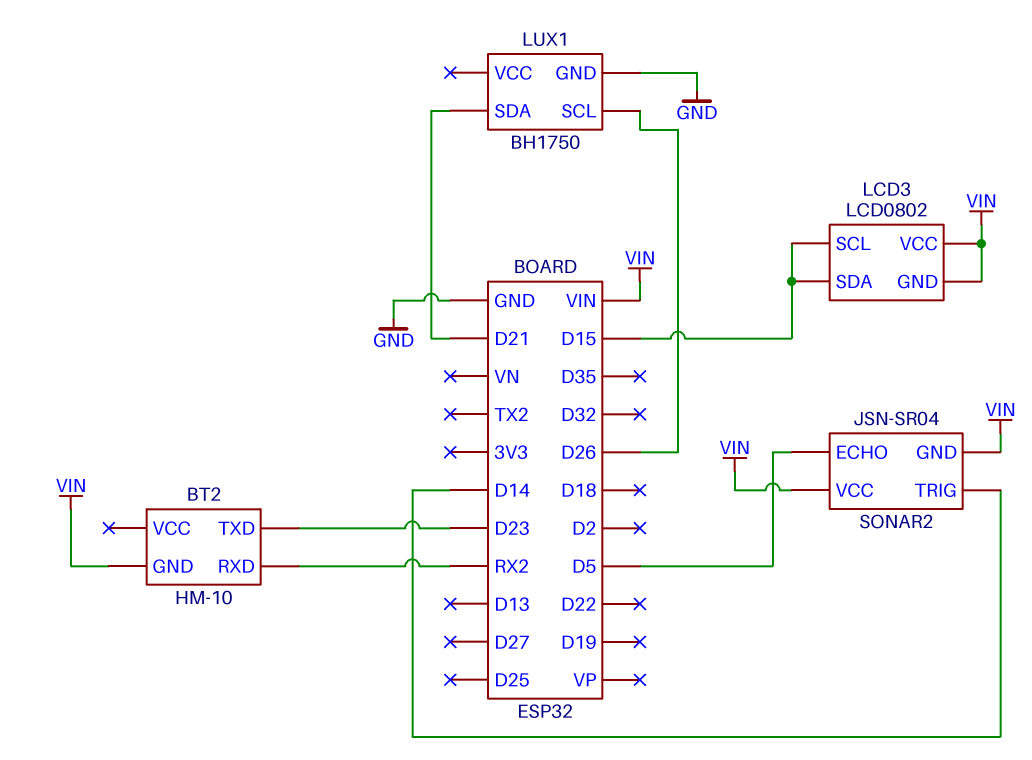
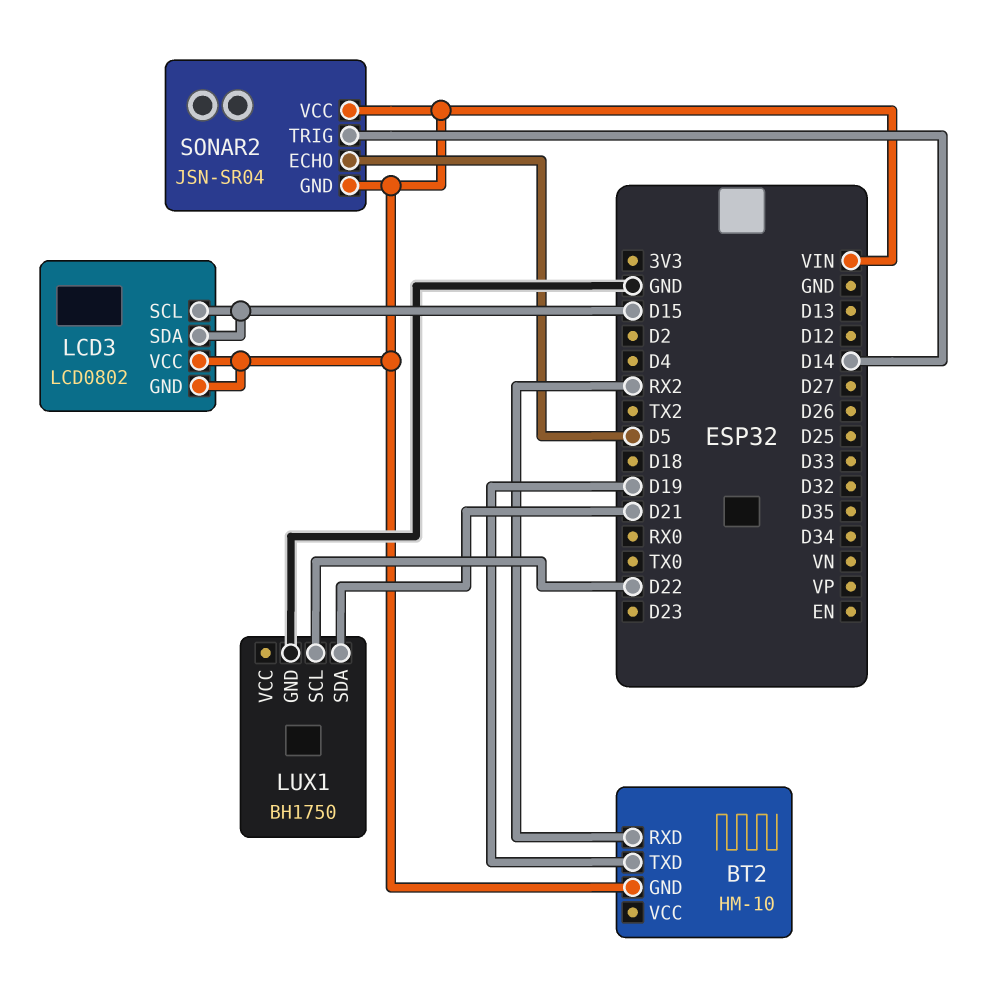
BT2 pin TXD: D23 -> D19
LUX1 pin SCL: D26 -> D22

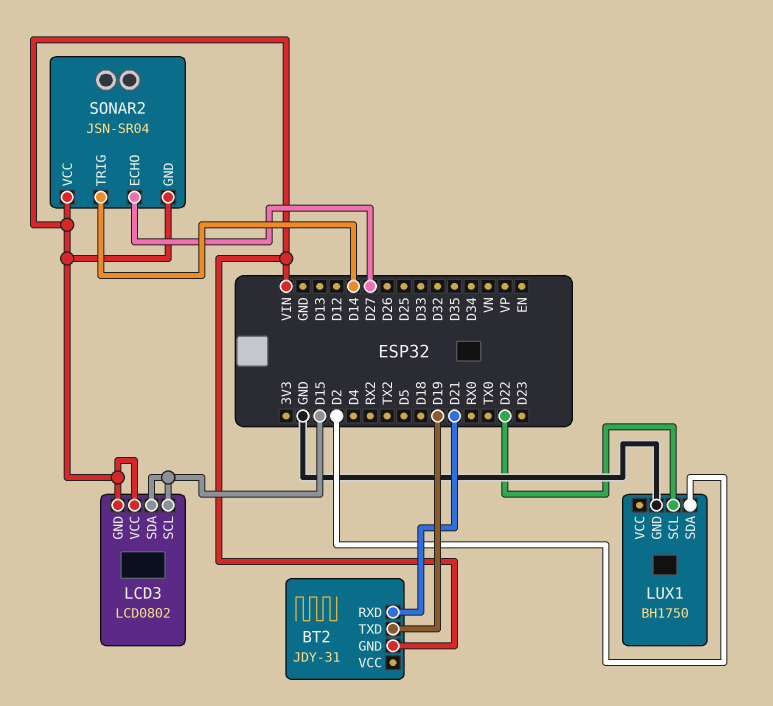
BT2: HM-10 -> JDY-31
BT2 pin RXD: RX2 -> D21
LUX1 pin SDA: D21 -> D2
SONAR2 pin ECHO: D5 -> D27

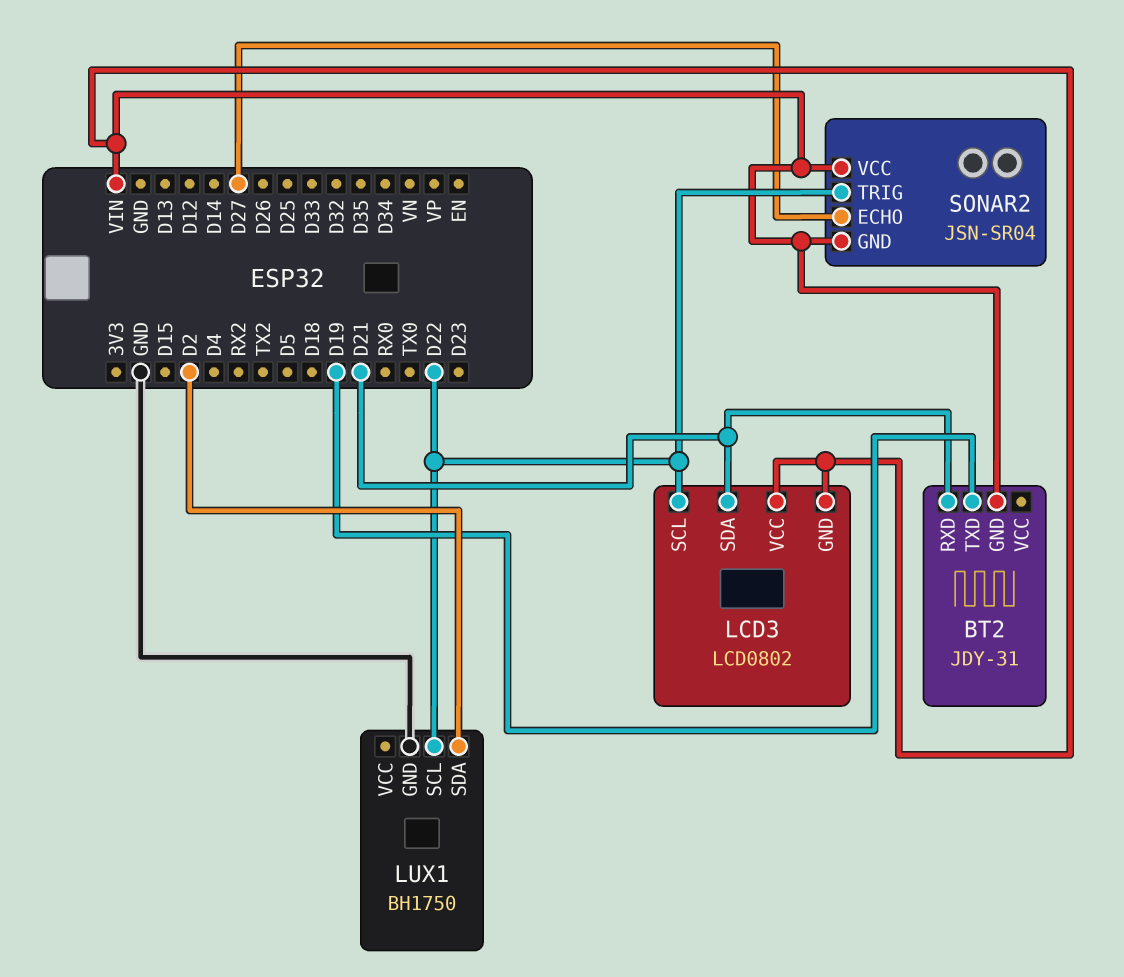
LCD3 pin SCL: D15 -> D22
LCD3 pin SDA: D15 -> D21
SONAR2 pin TRIG: D14 -> D22

